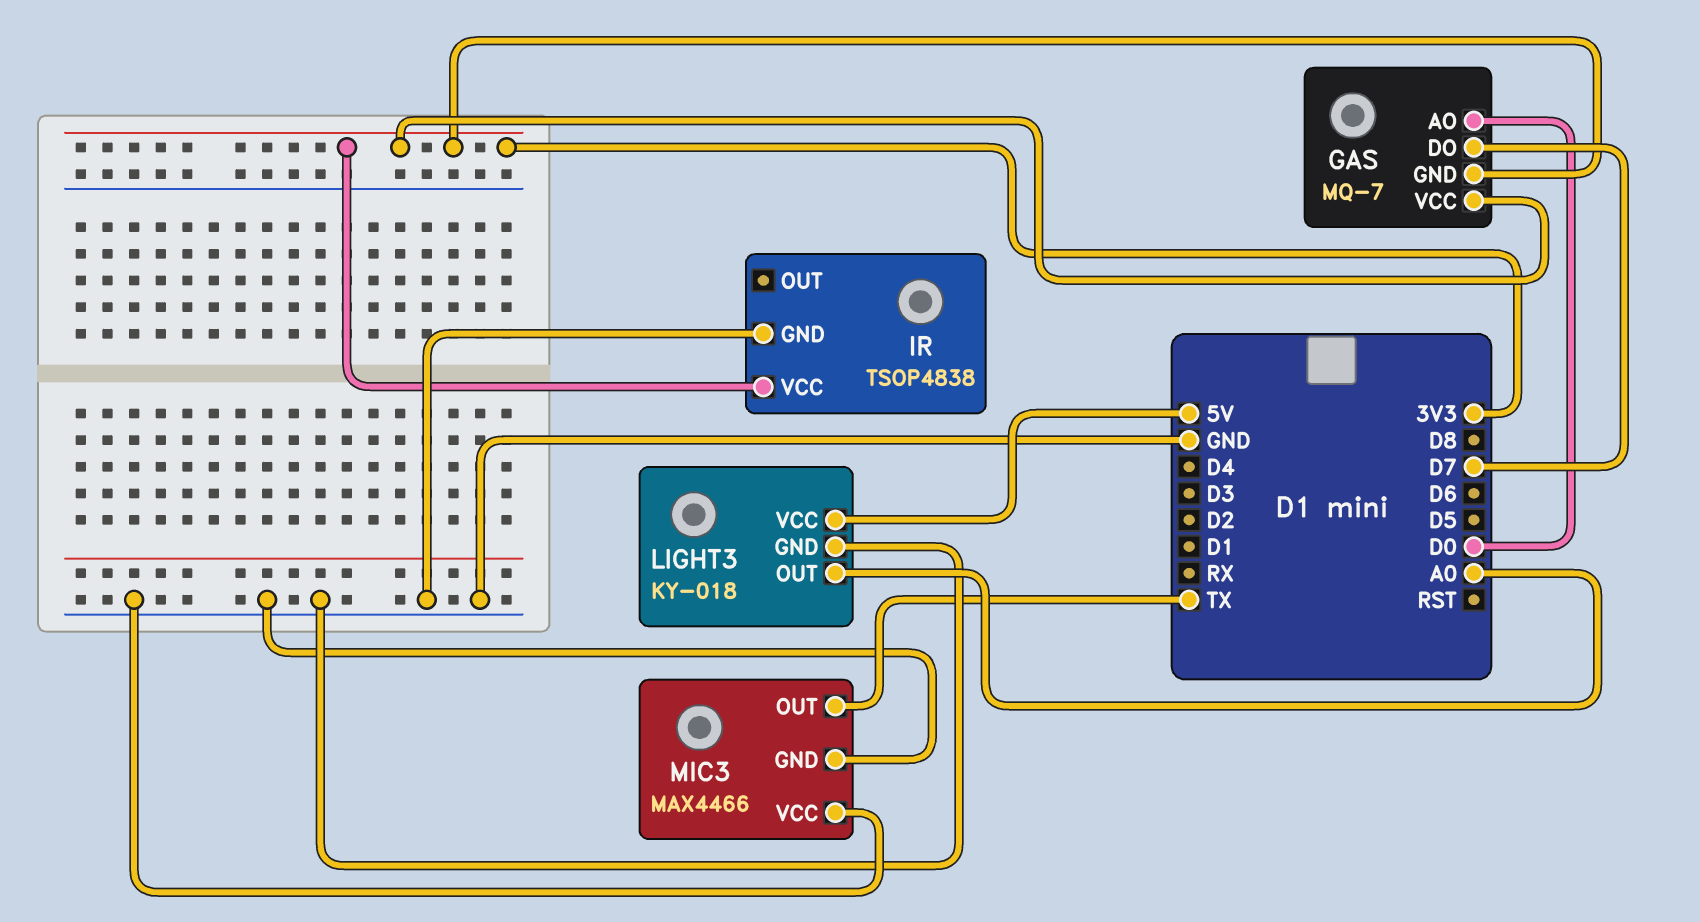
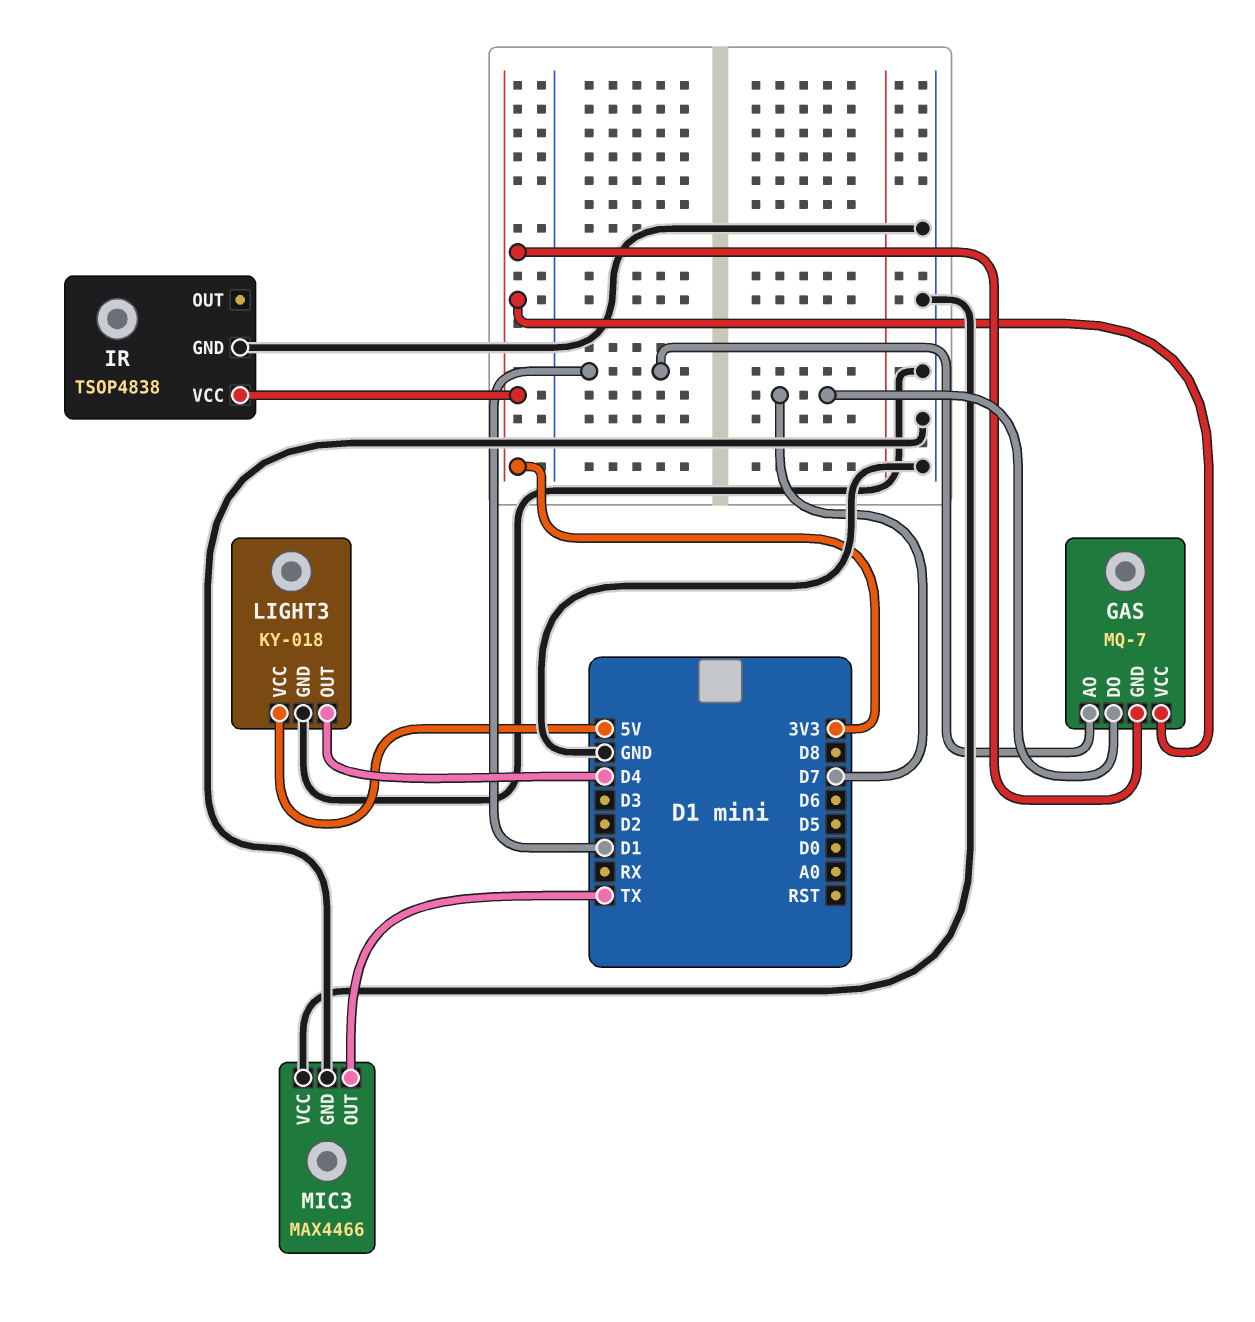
GAS pin AO: D0 -> D1
LIGHT3 pin OUT: A0 -> D4

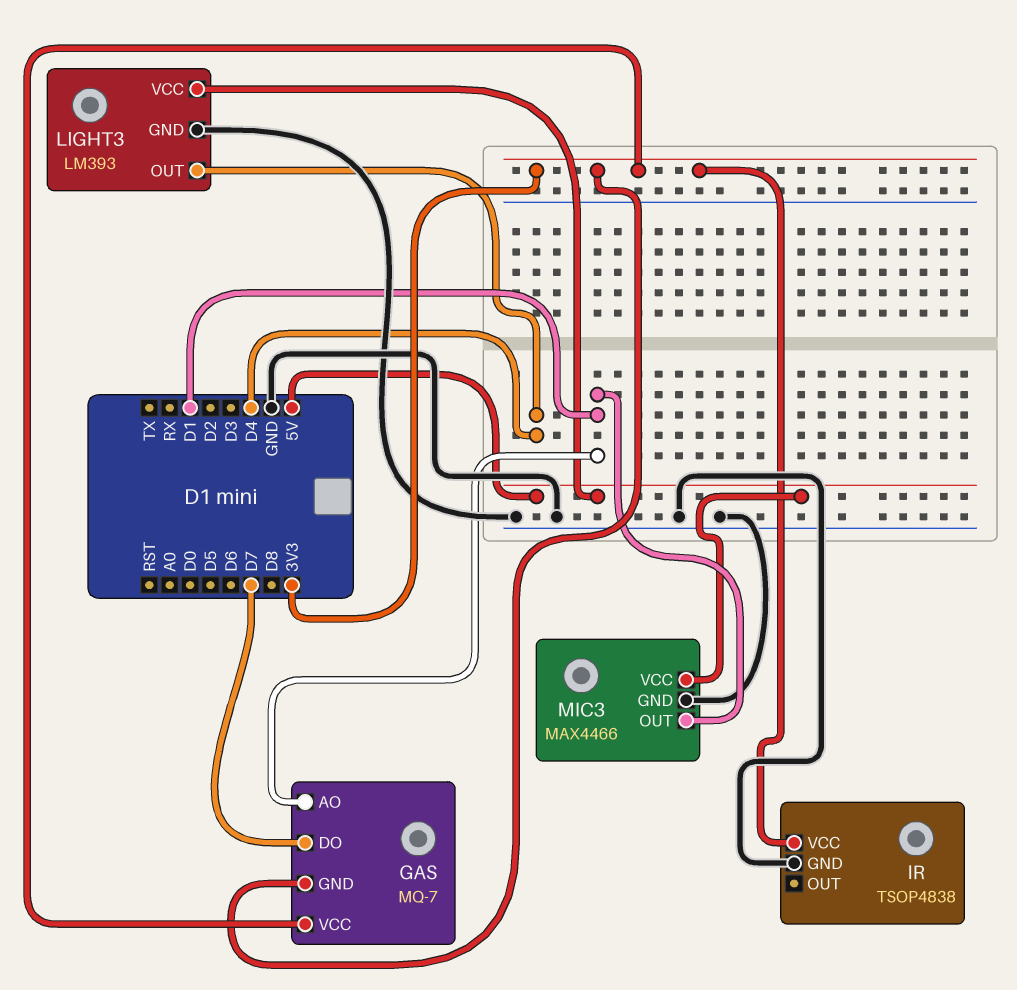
LIGHT3: KY-018 -> LM393
MIC3 pin OUT: TX -> D1
MIC3 pin VCC: GND -> 5V

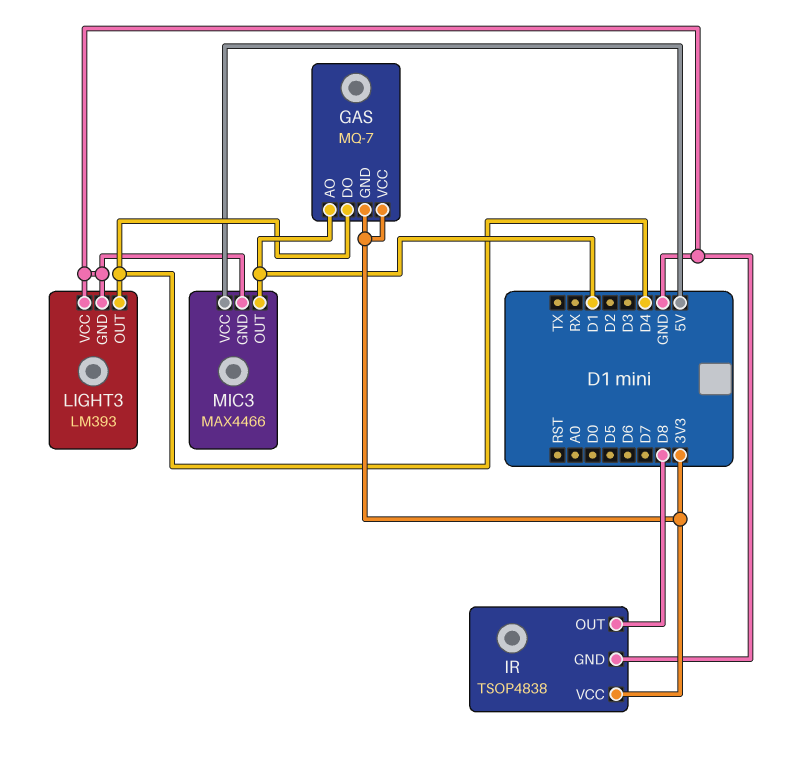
GAS pin DO: D7 -> D4
IR pin OUT: none -> D8
LIGHT3 pin VCC: 5V -> GND

